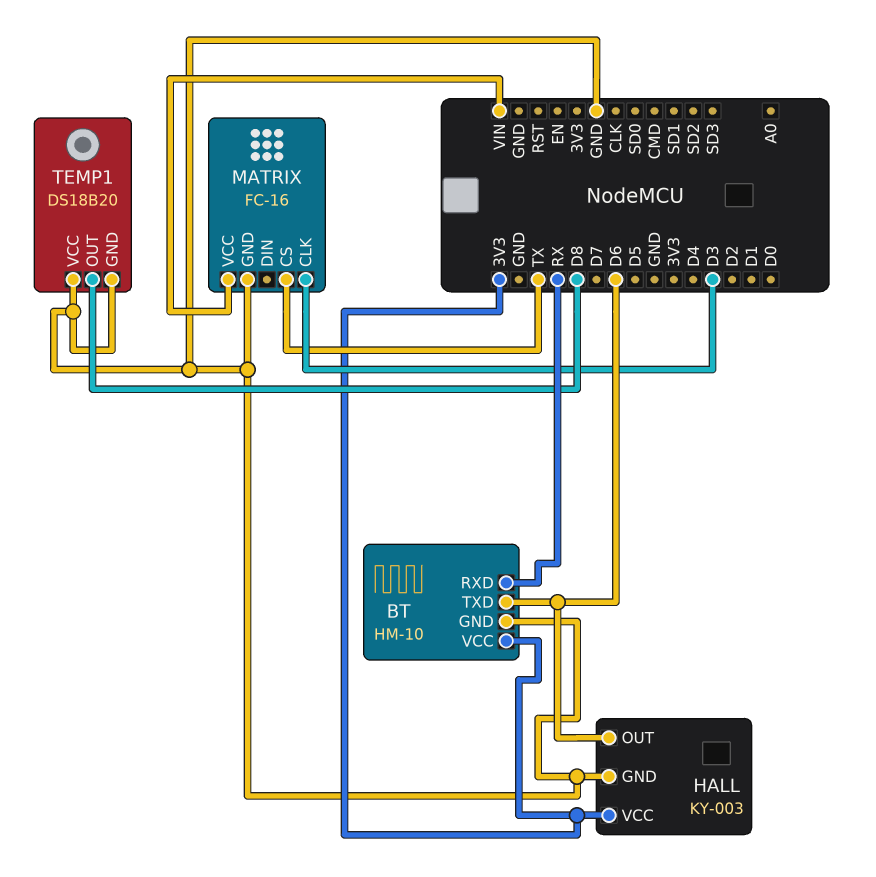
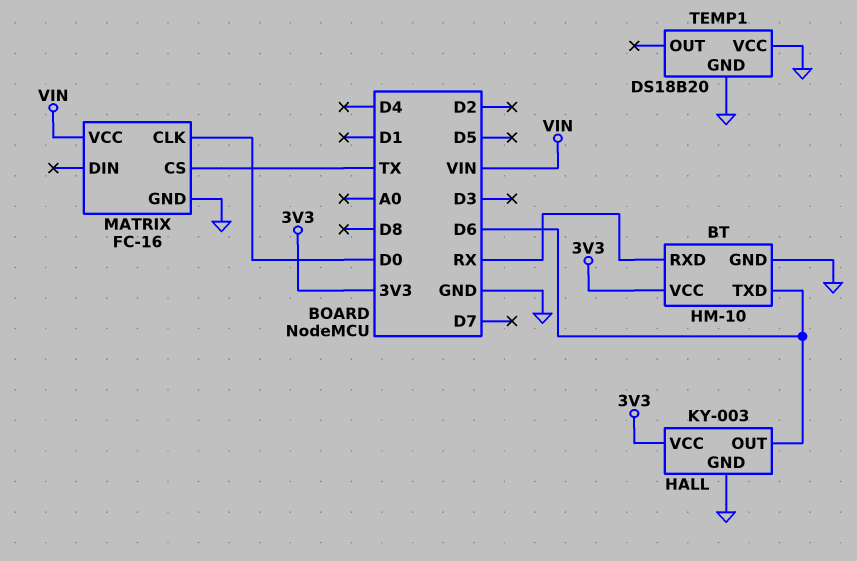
MATRIX pin CLK: D3 -> D0
TEMP1 pin OUT: D8 -> none

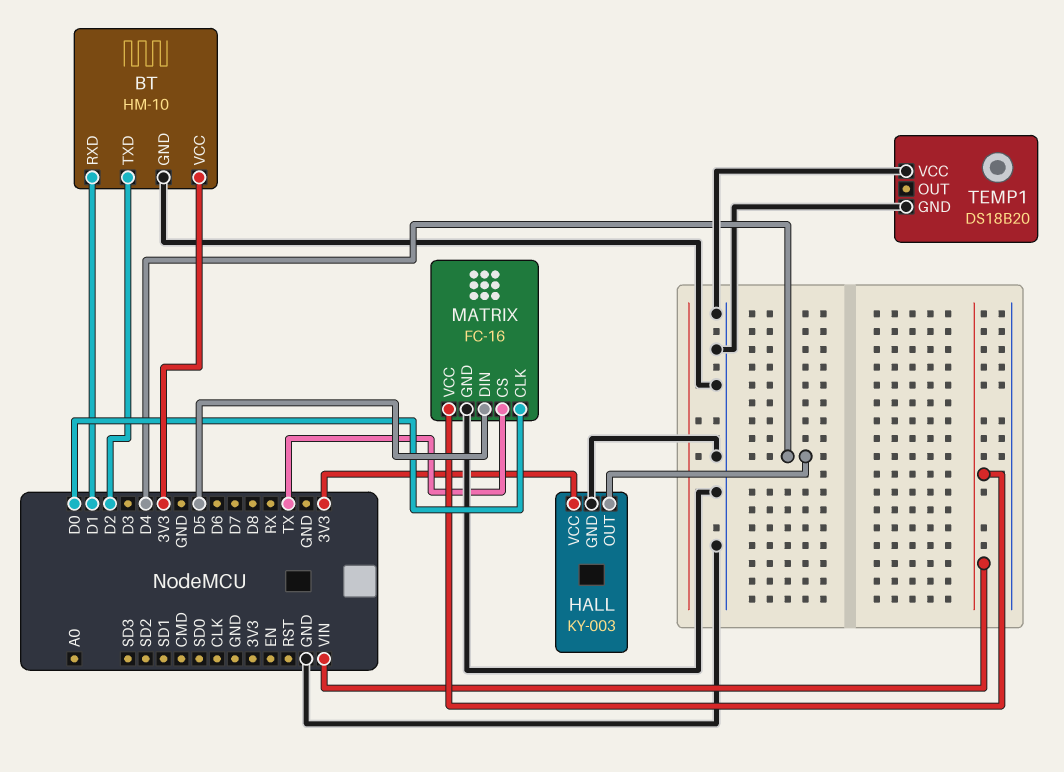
BT pin RXD: RX -> D1
BT pin TXD: D6 -> D2
HALL pin OUT: D6 -> D4
MATRIX pin DIN: none -> D5

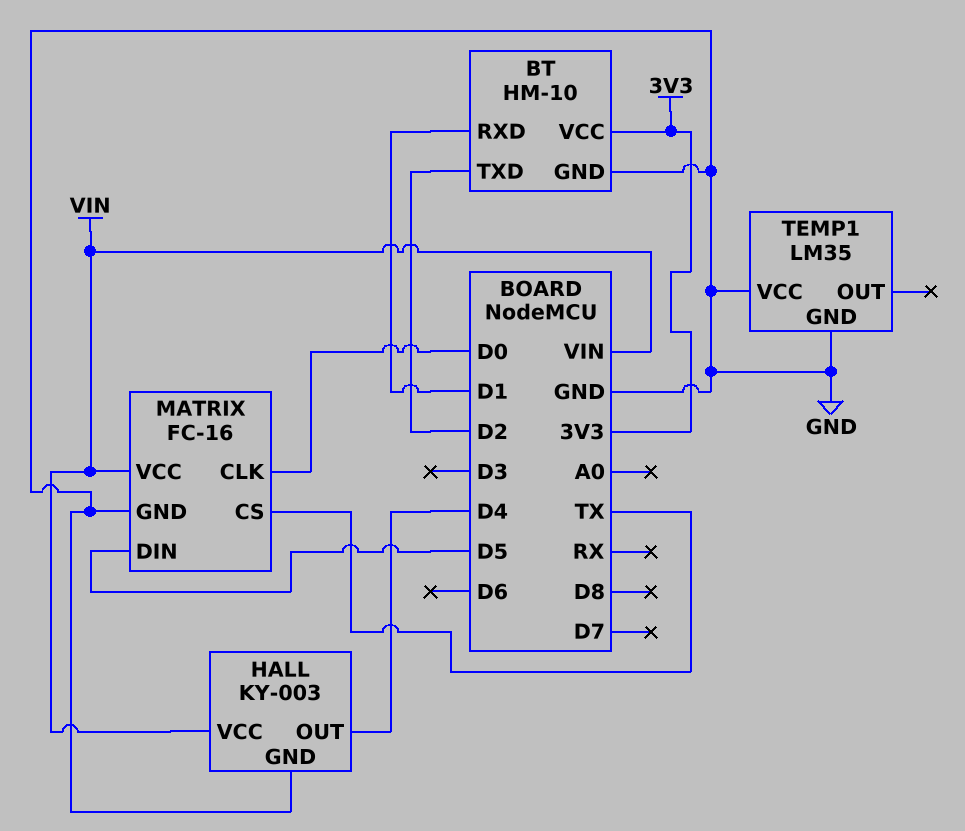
HALL pin VCC: 3V3 -> VIN
TEMP1: DS18B20 -> LM35

